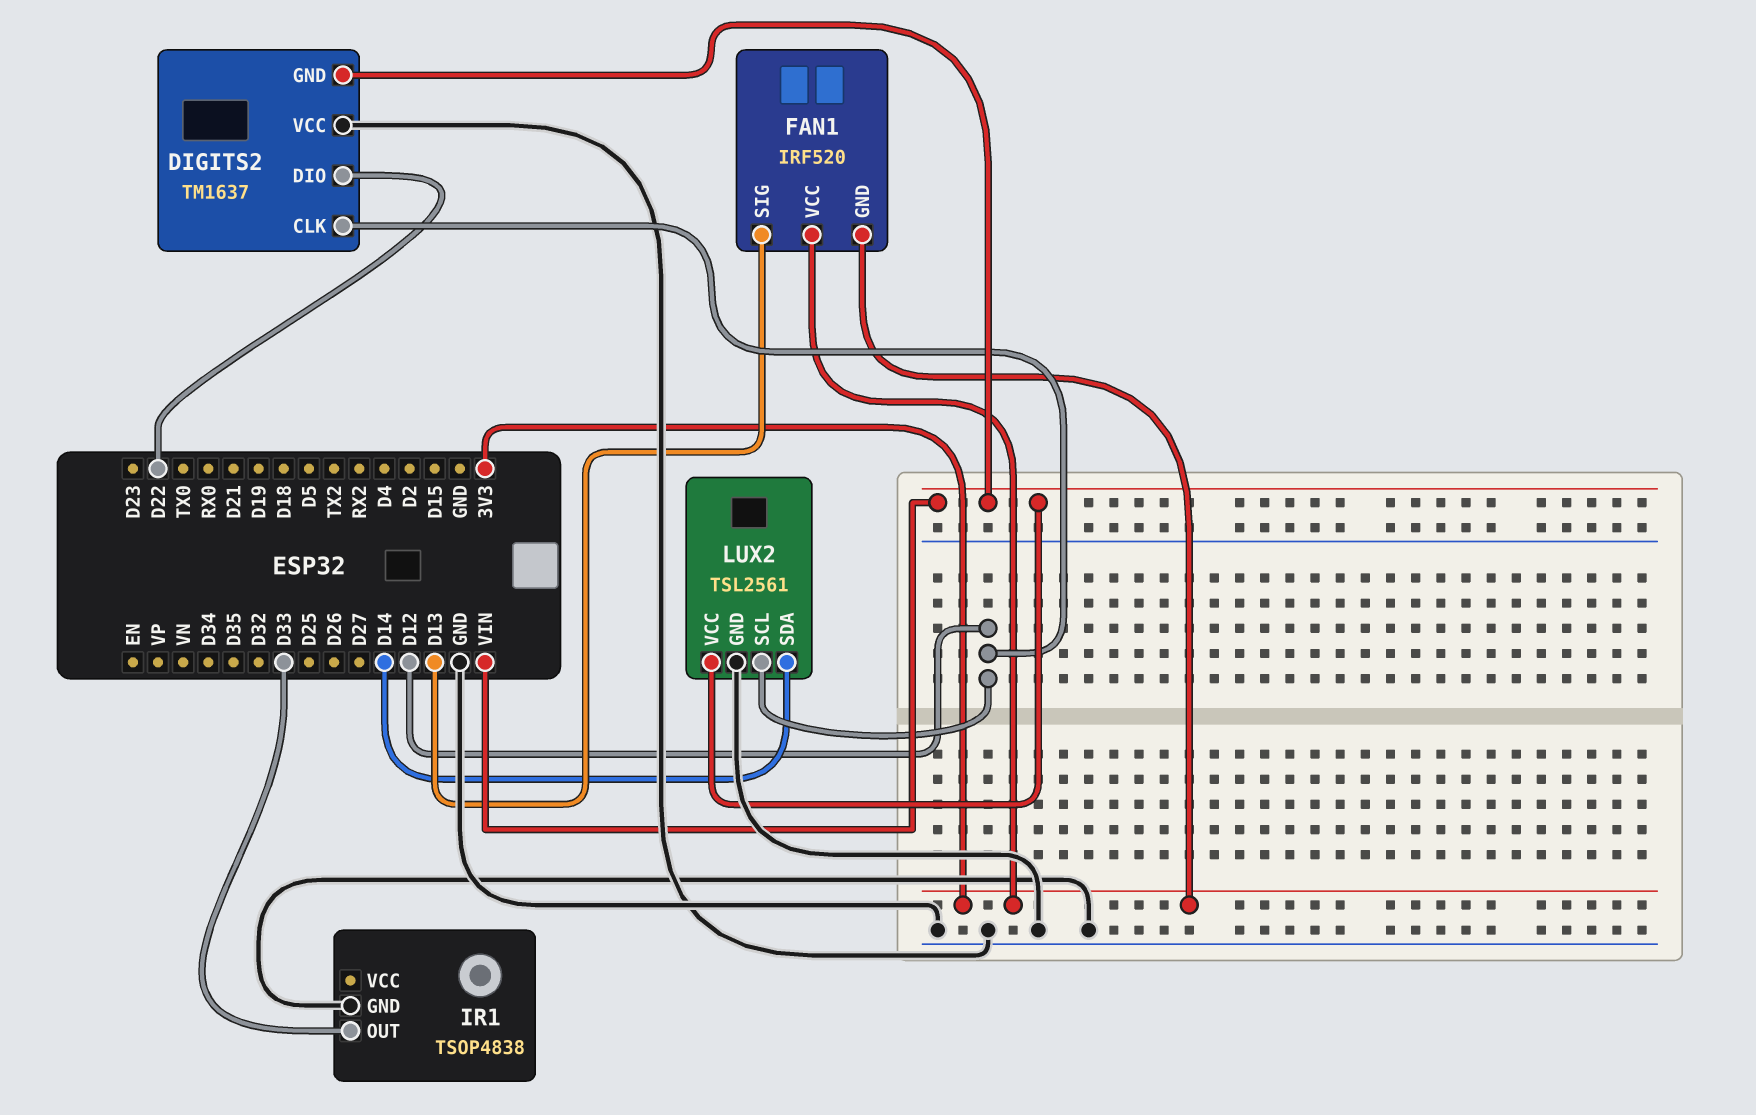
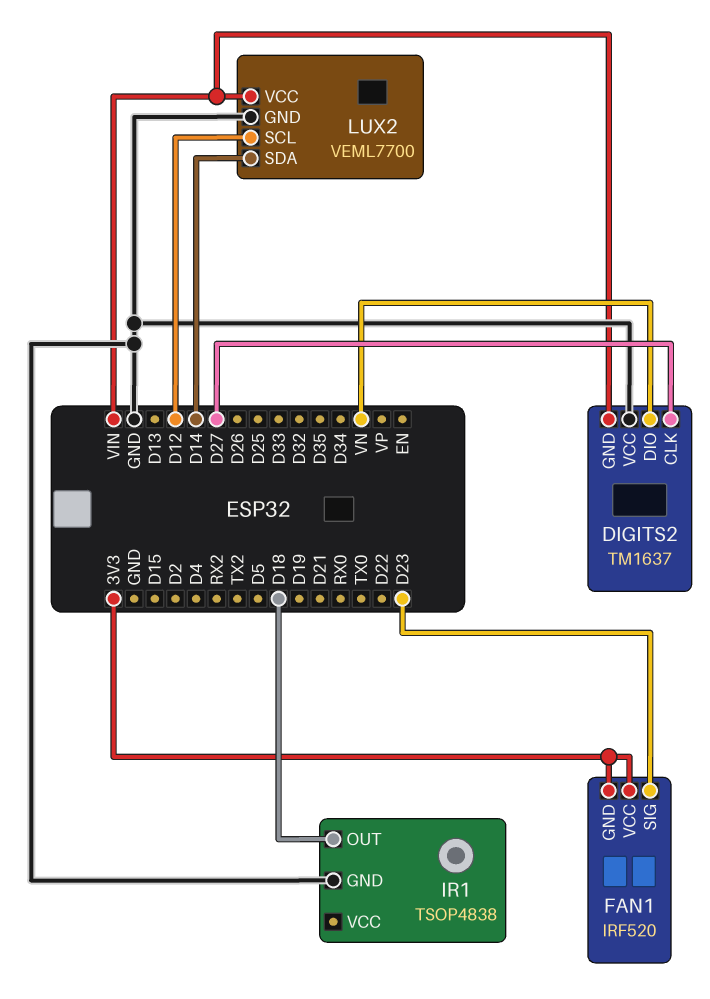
DIGITS2 pin CLK: D12 -> D27
DIGITS2 pin DIO: D22 -> VN
FAN1 pin SIG: D13 -> D23
IR1 pin OUT: D33 -> D18
LUX2: TSL2561 -> VEML7700

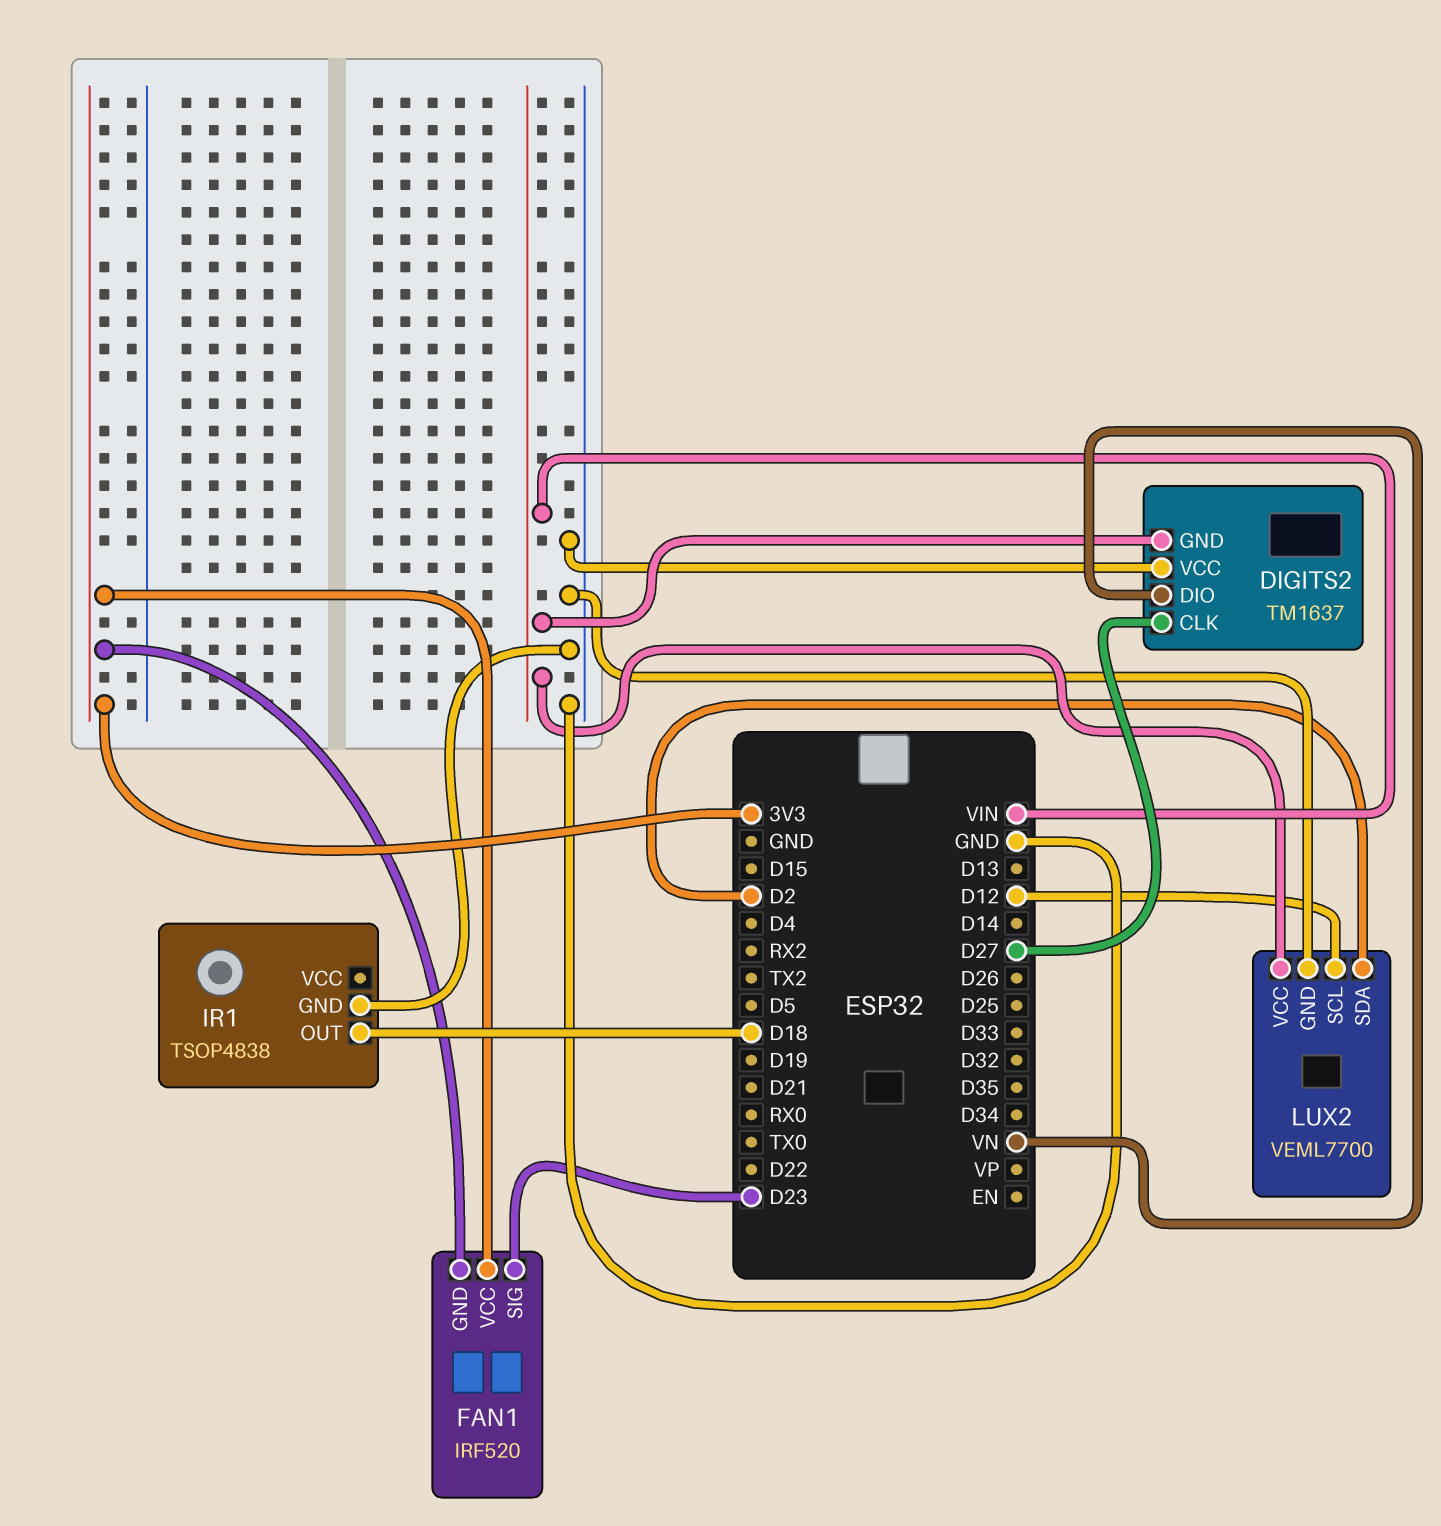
LUX2 pin SDA: D14 -> D2

